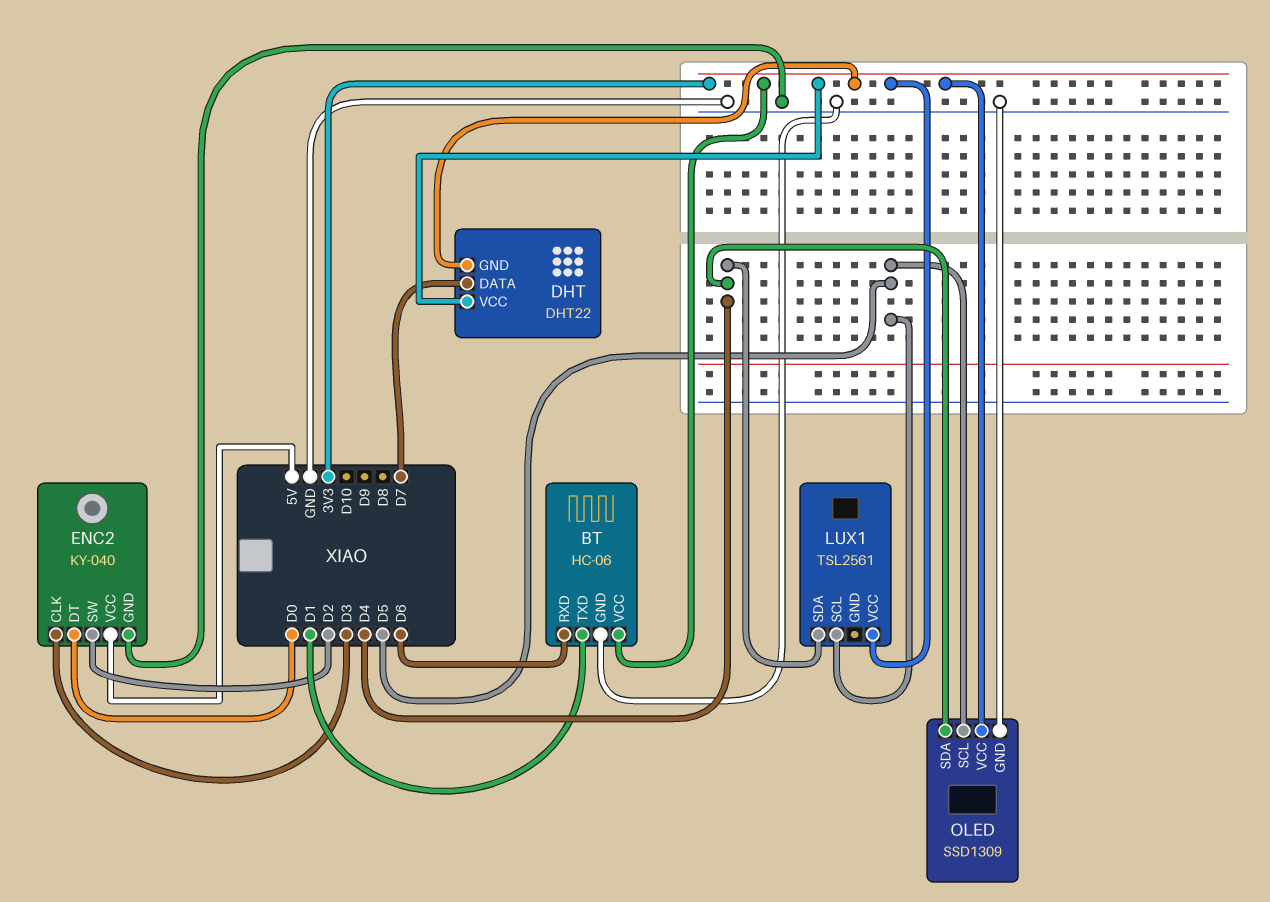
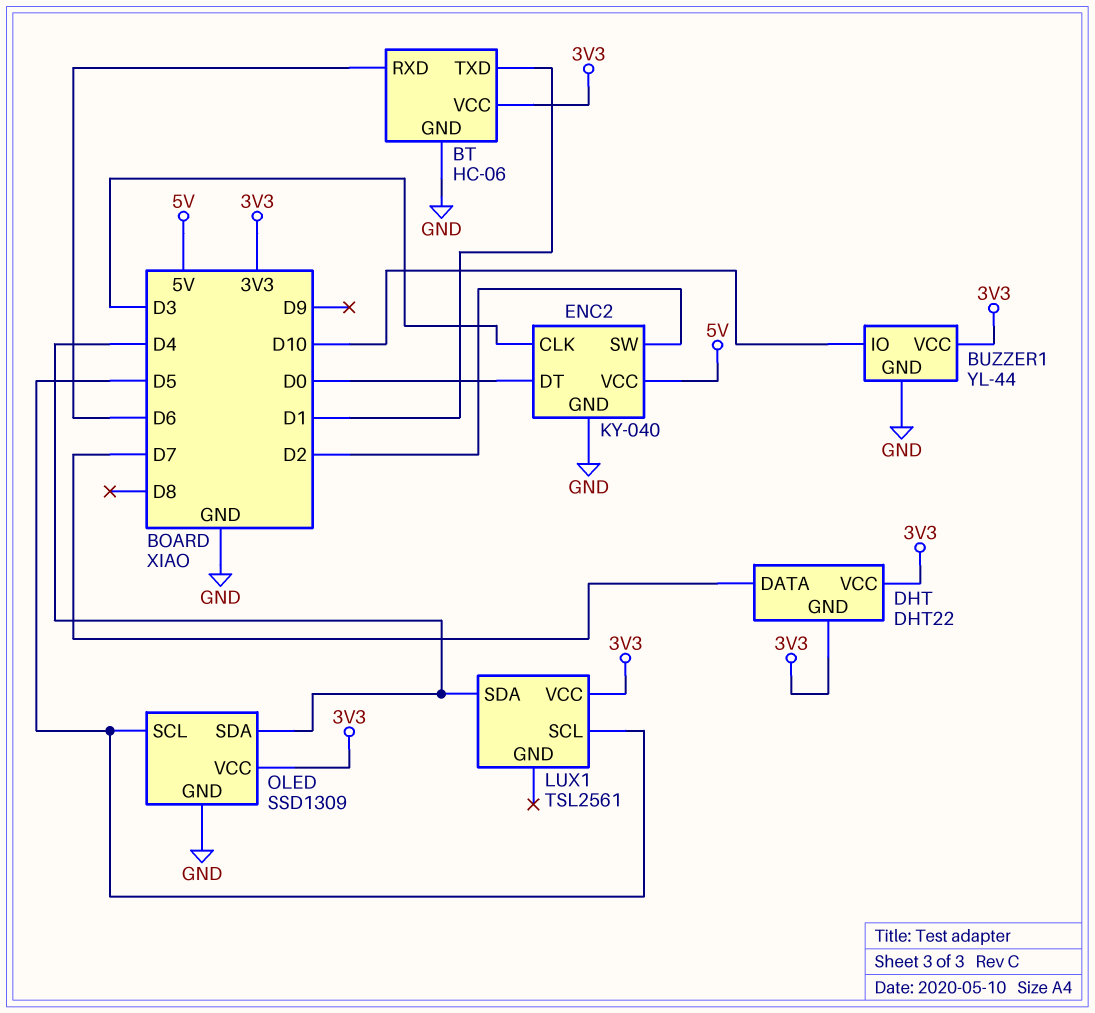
BUZZER1: none -> YL-44
BUZZER1 pin GND: none -> GND
BUZZER1 pin IO: none -> D10
BUZZER1 pin VCC: none -> 3V3

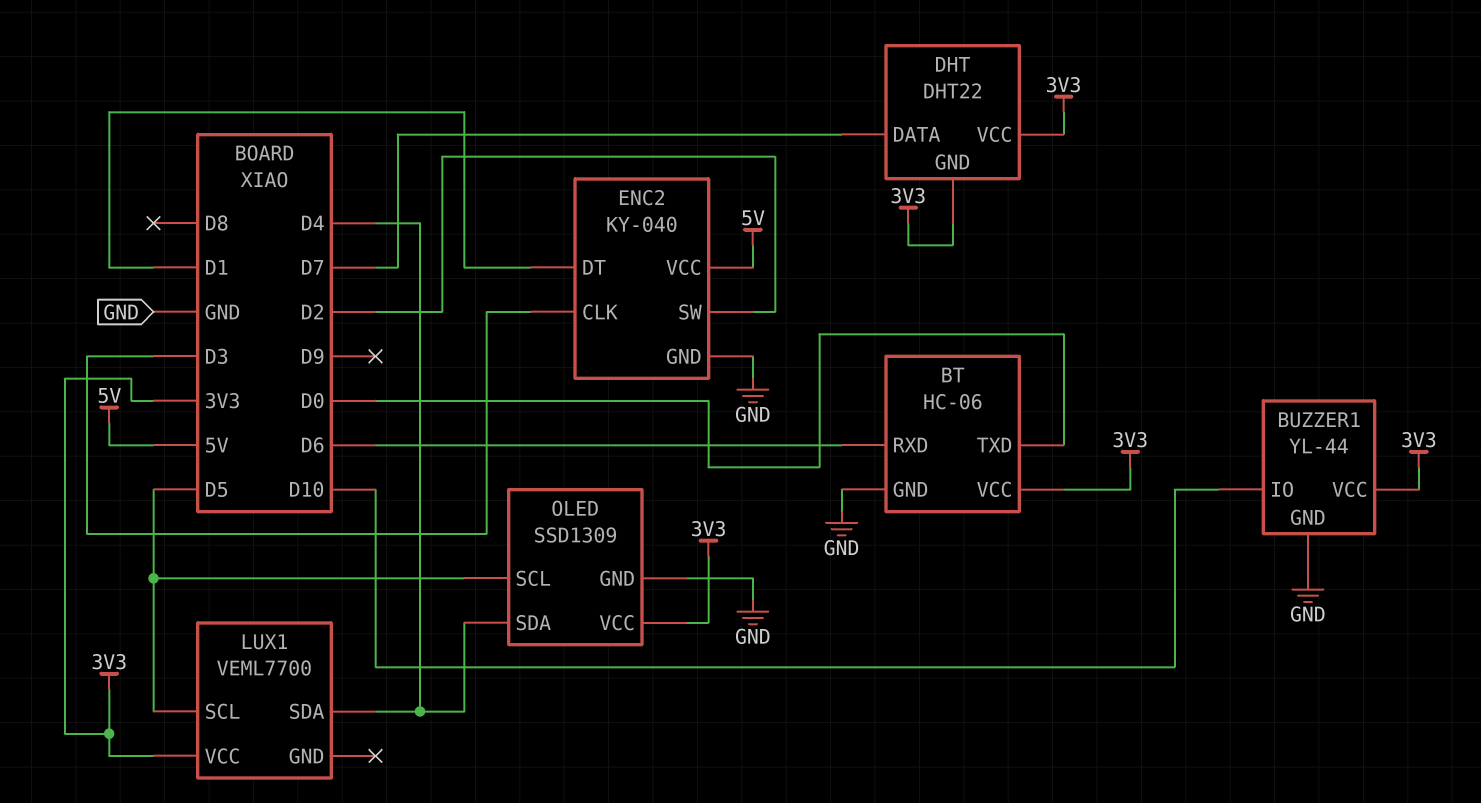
BT pin TXD: D1 -> D0
ENC2 pin DT: D0 -> D1
LUX1: TSL2561 -> VEML7700

